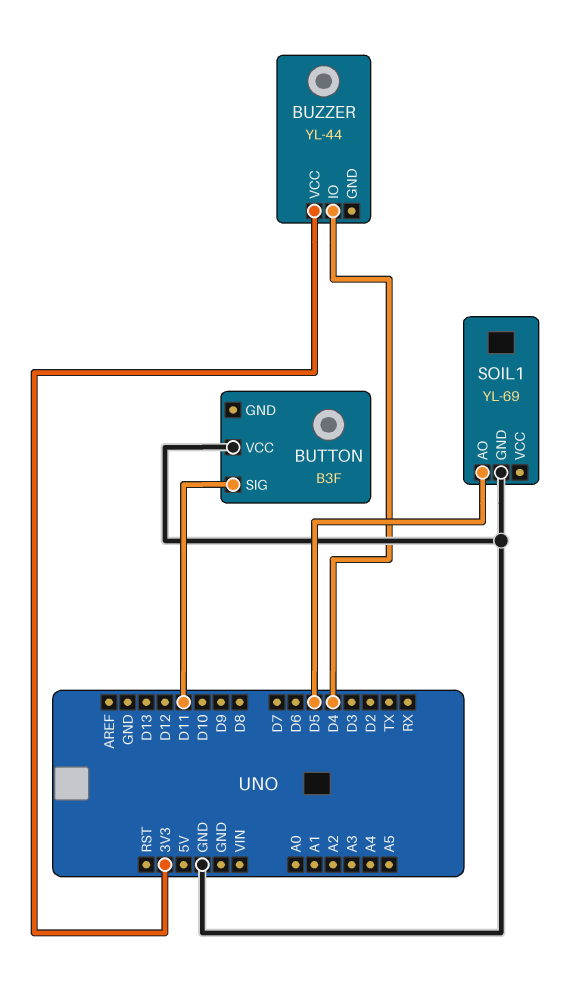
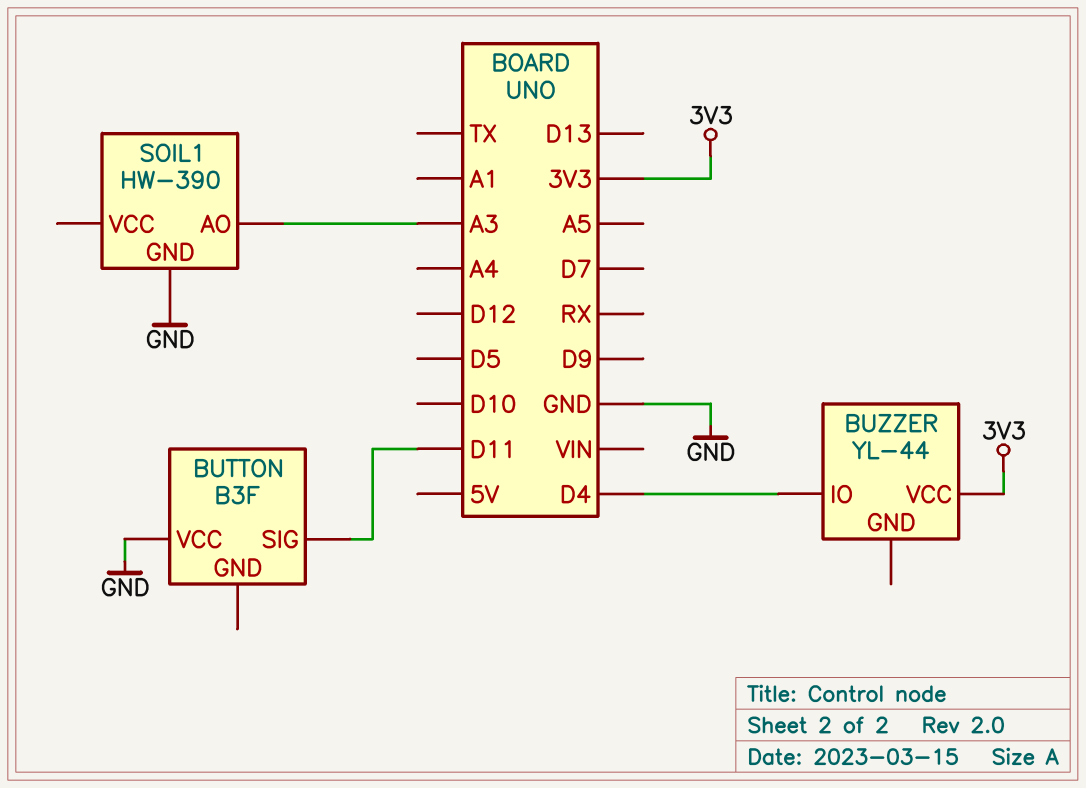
SOIL1: YL-69 -> HW-390
SOIL1 pin AO: D5 -> A3

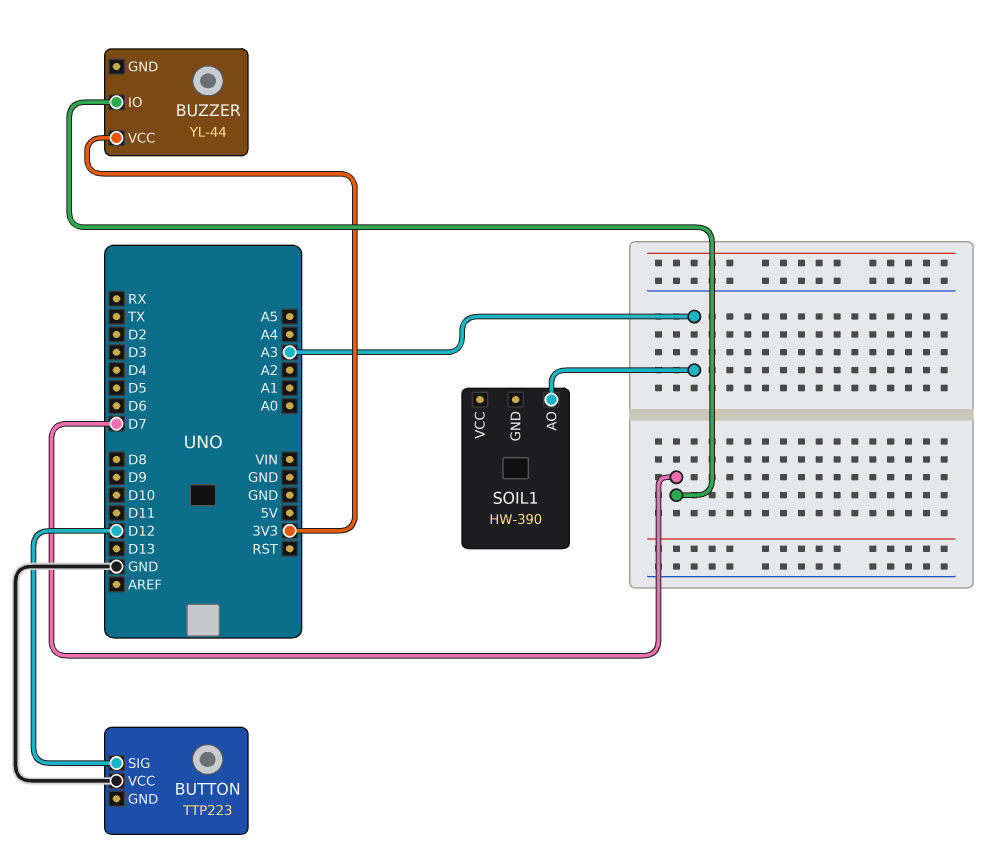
BUTTON: B3F -> TTP223
BUTTON pin SIG: D11 -> D12
BUZZER pin IO: D4 -> D7
SOIL1 pin GND: GND -> none

